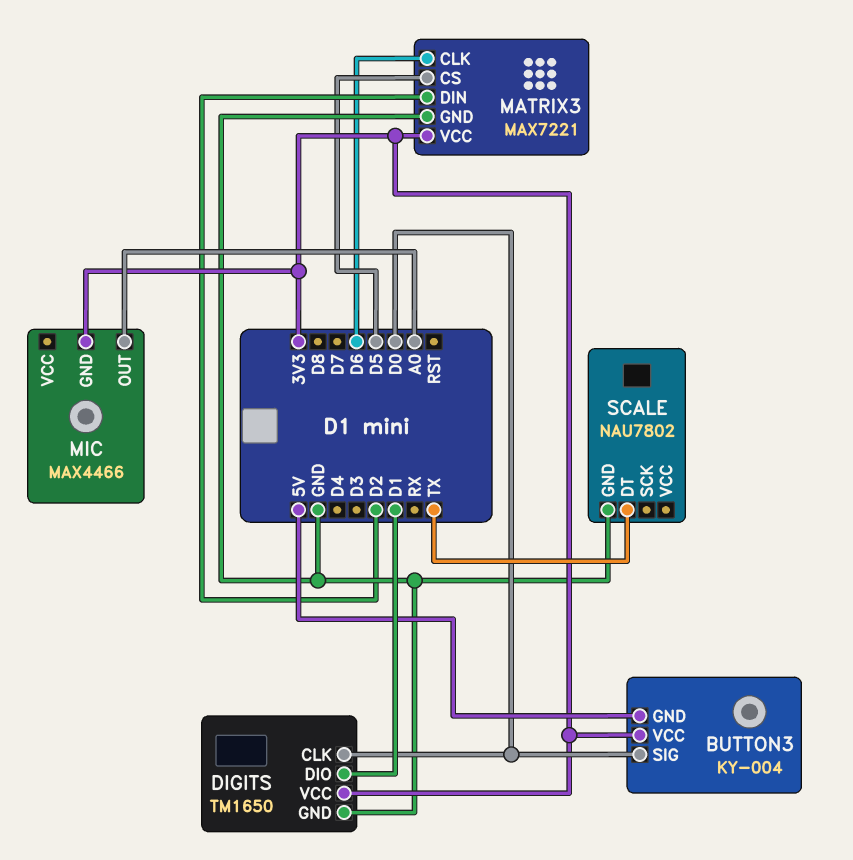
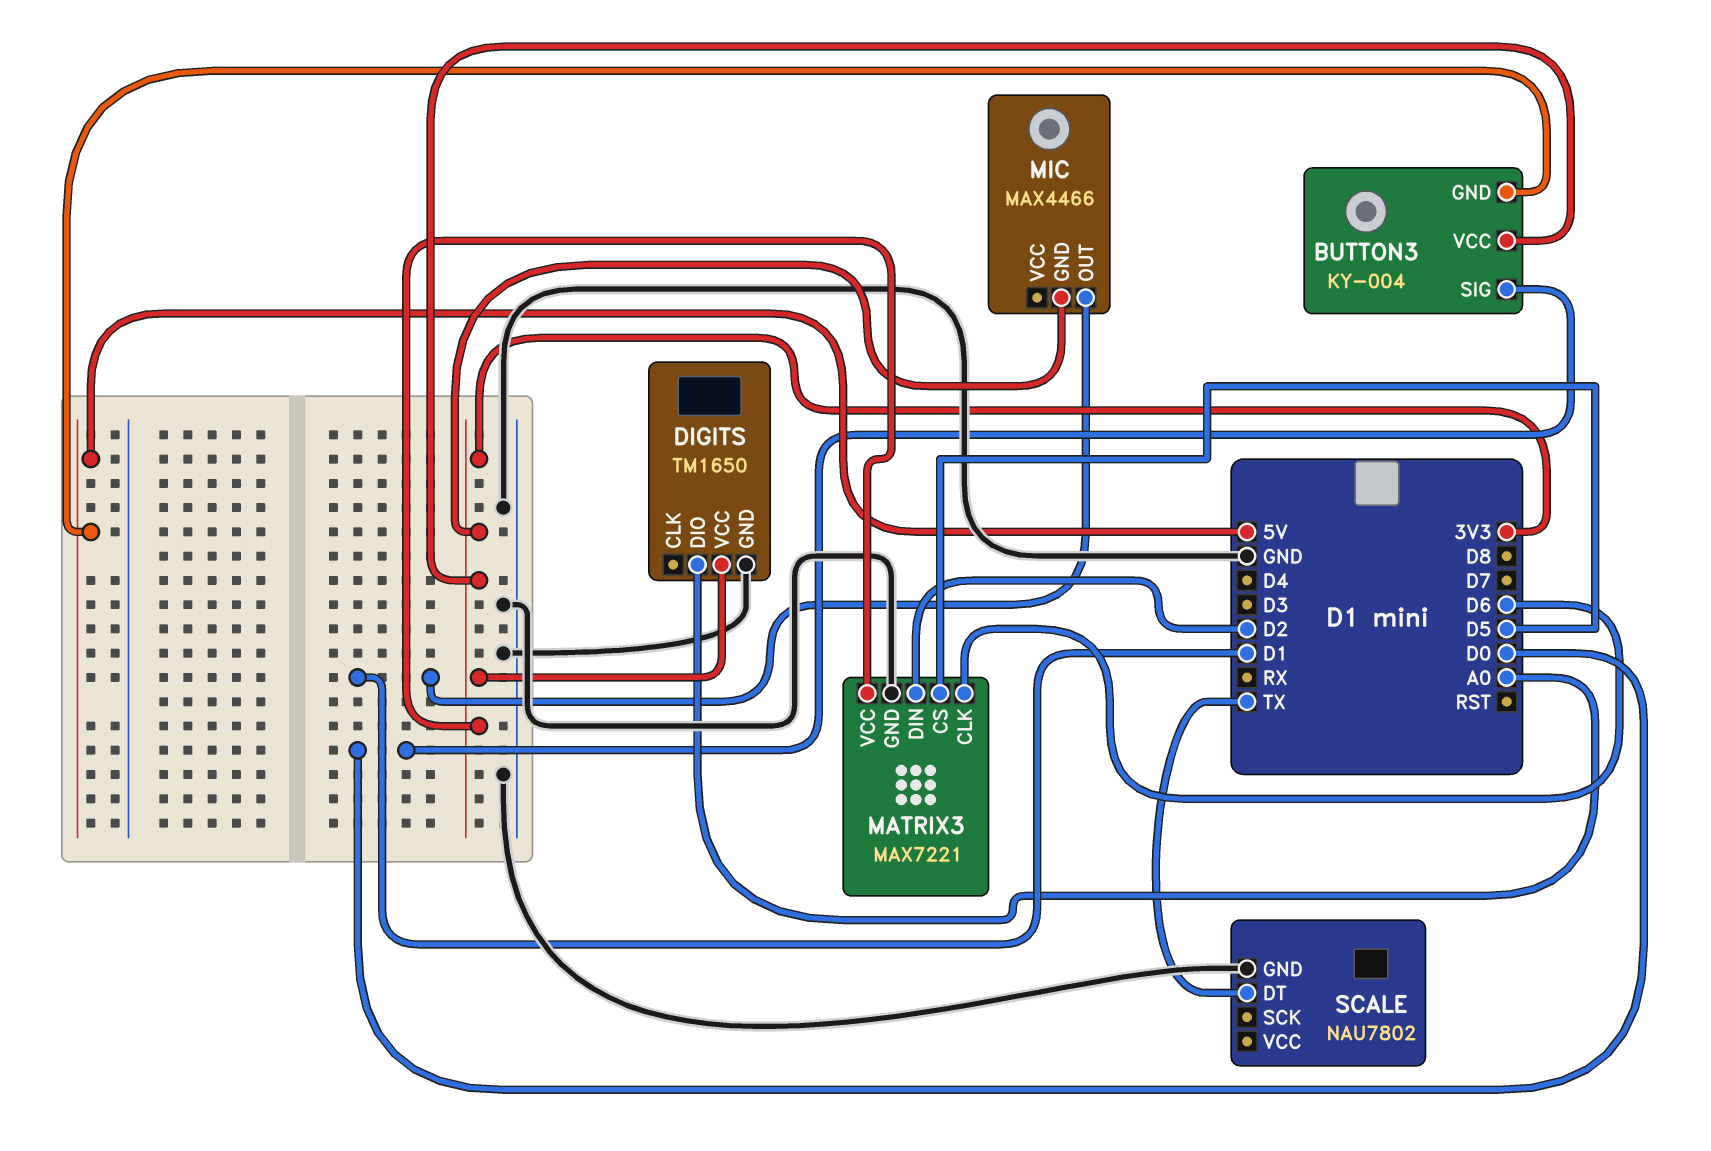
DIGITS pin CLK: D0 -> none
DIGITS pin DIO: D1 -> A0
MIC pin OUT: A0 -> D1

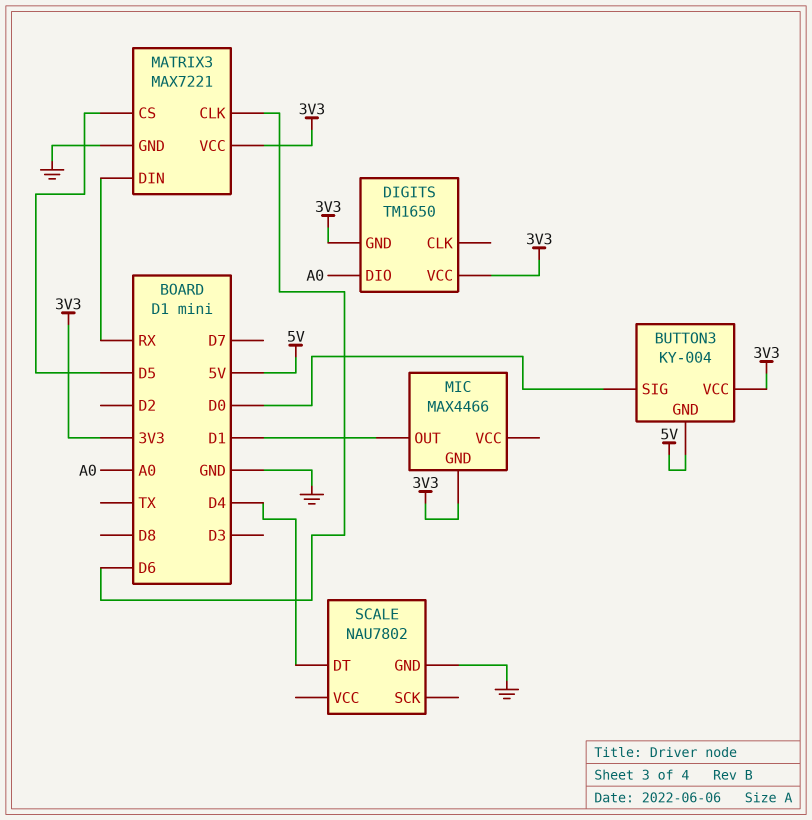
DIGITS pin GND: GND -> 3V3
MATRIX3 pin DIN: D2 -> RX
SCALE pin DT: TX -> D4

